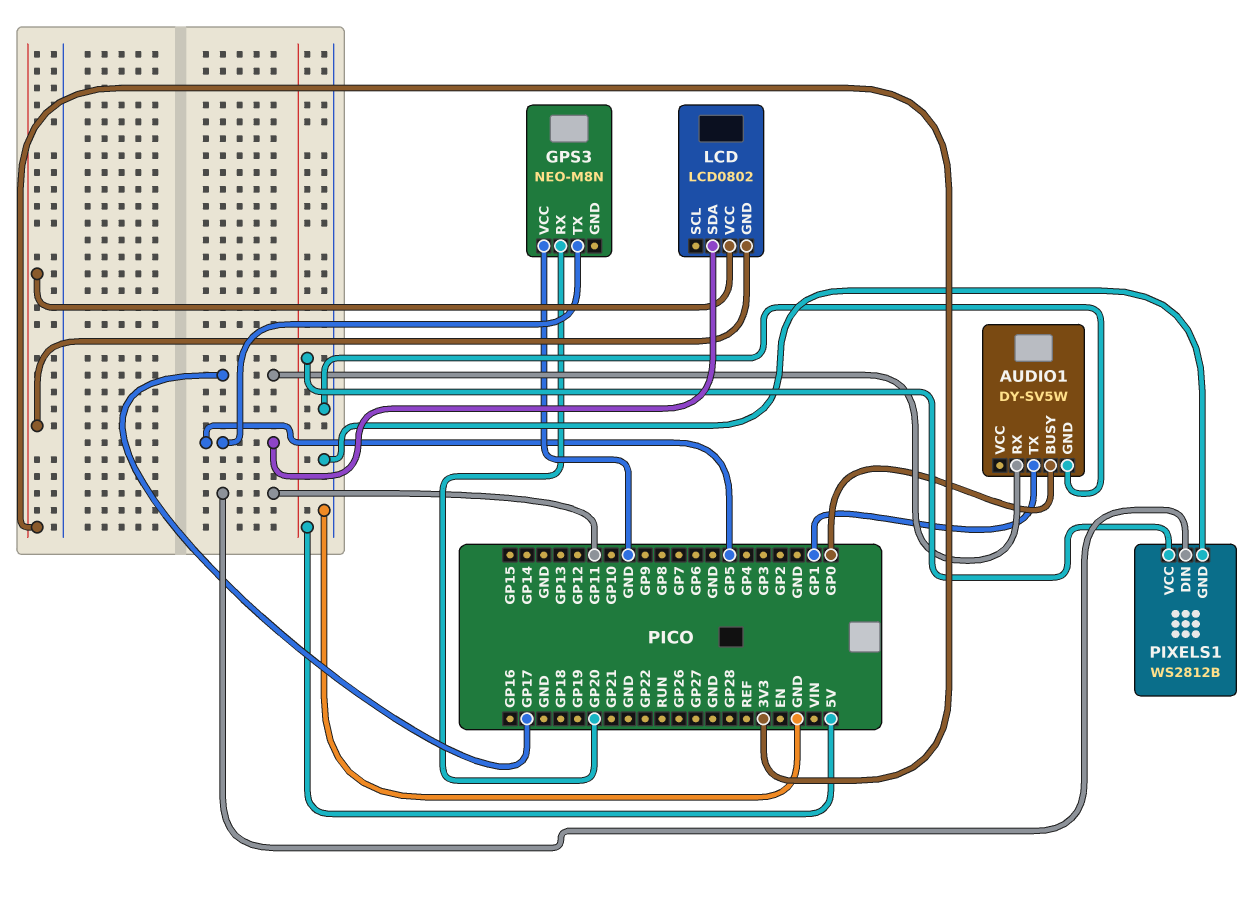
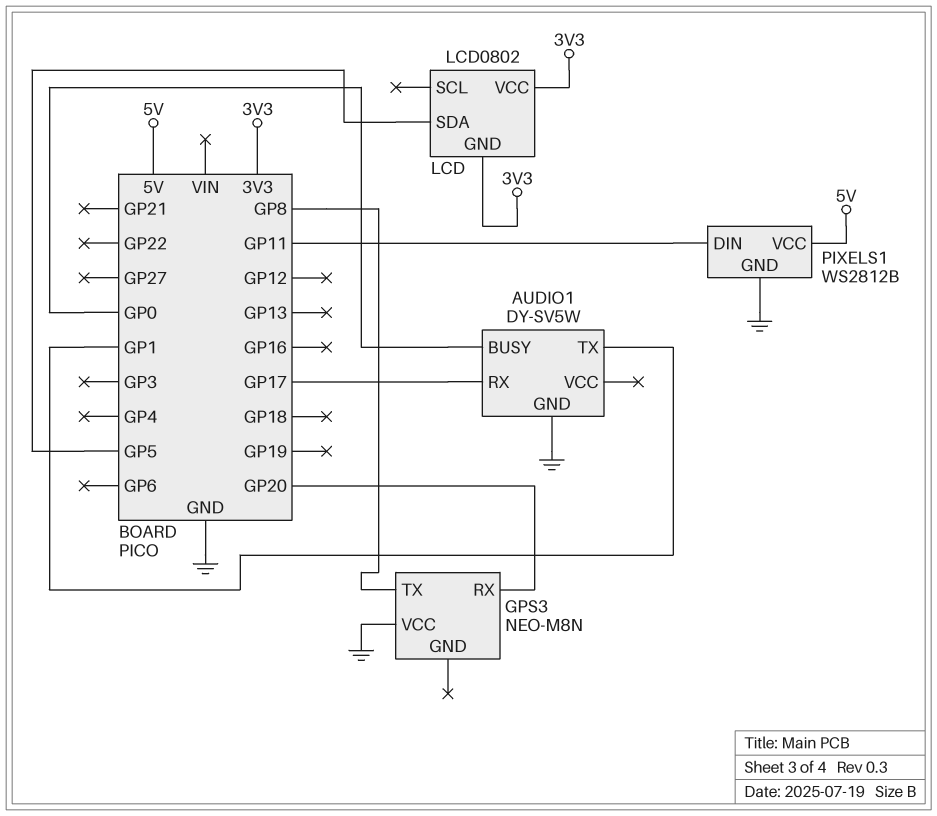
GPS3 pin TX: GP5 -> GP8

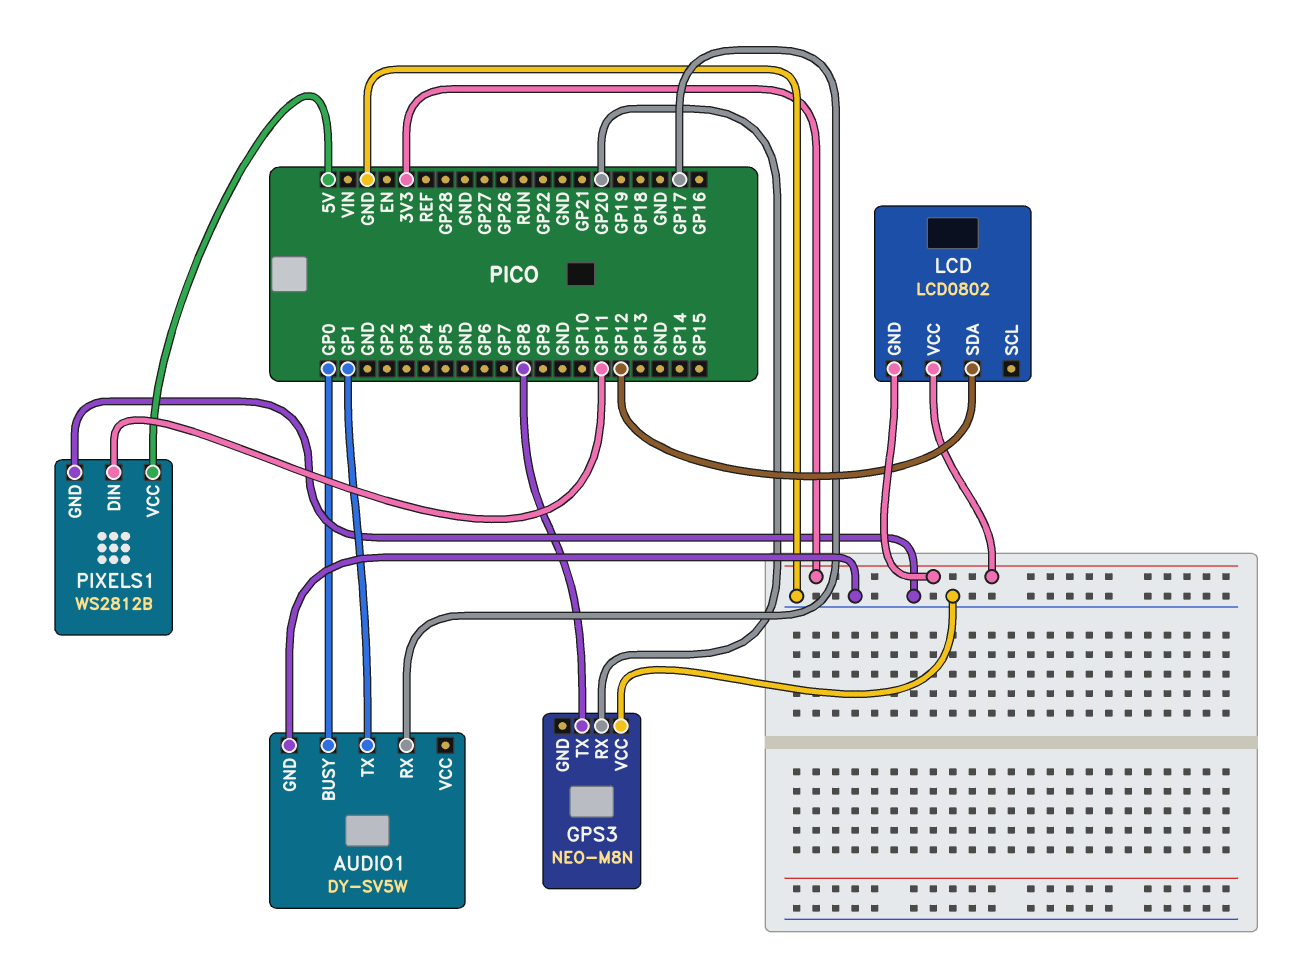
LCD pin SDA: GP5 -> GP12

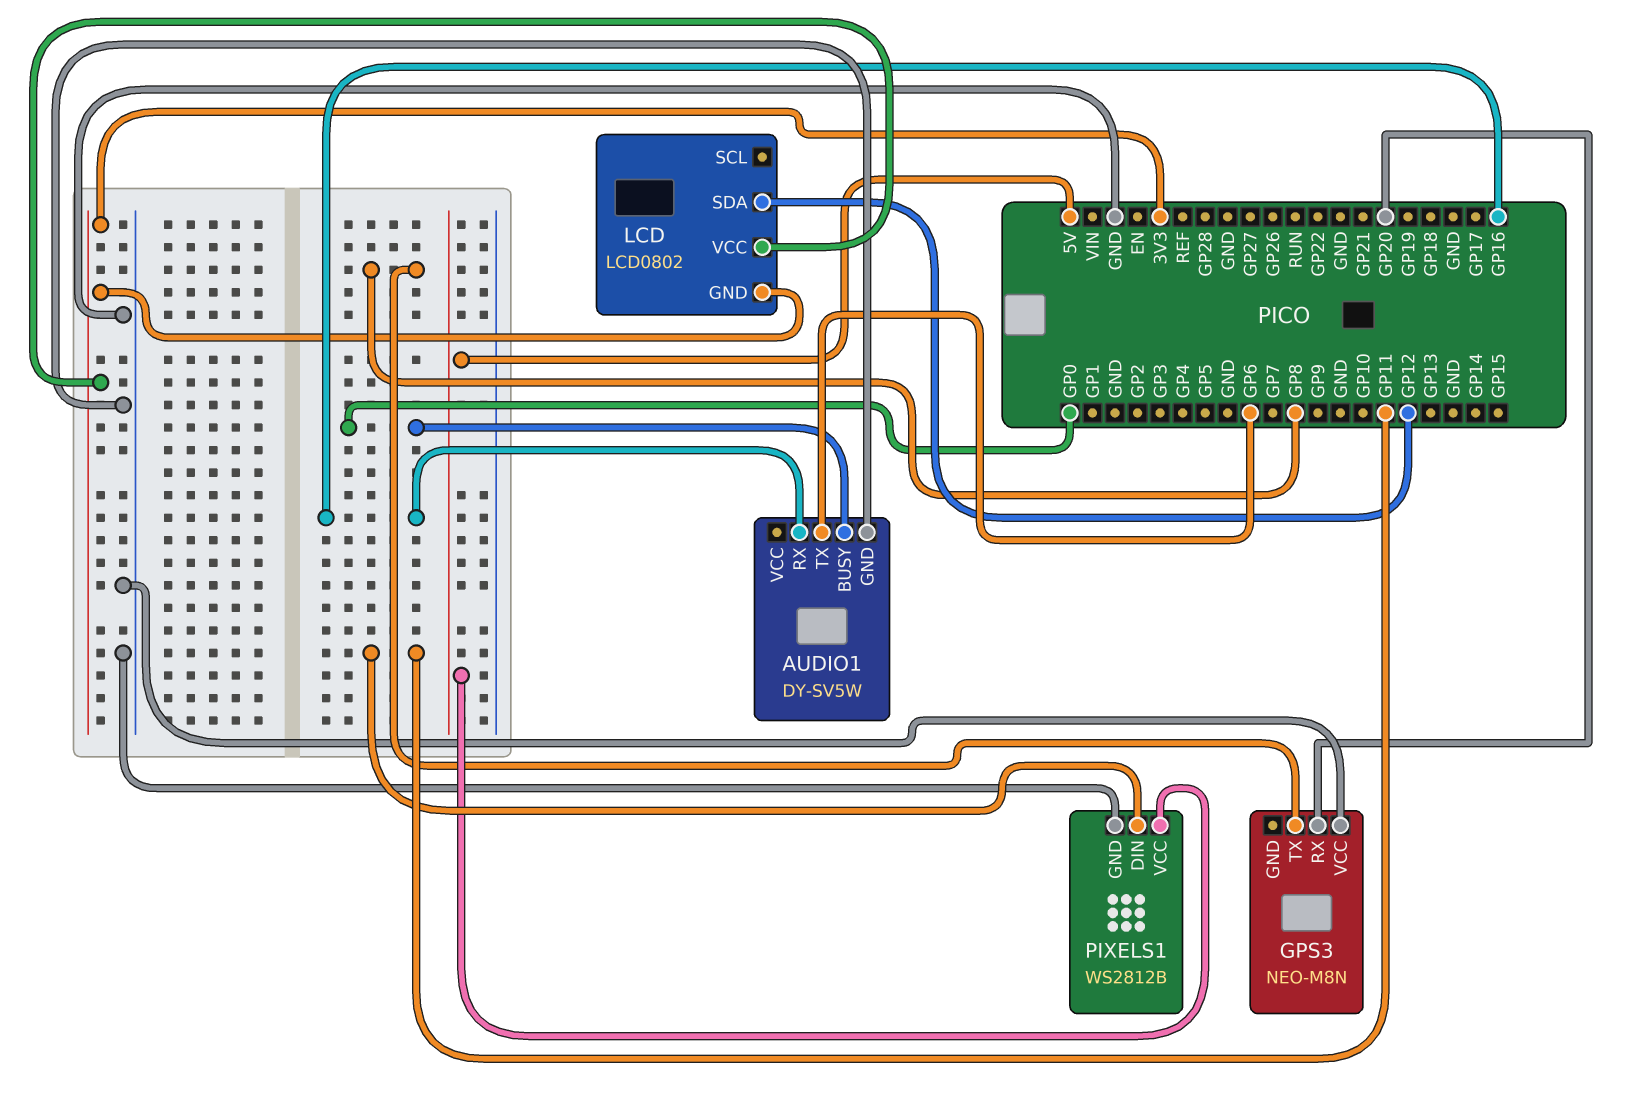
AUDIO1 pin RX: GP17 -> GP16
AUDIO1 pin TX: GP1 -> GP6

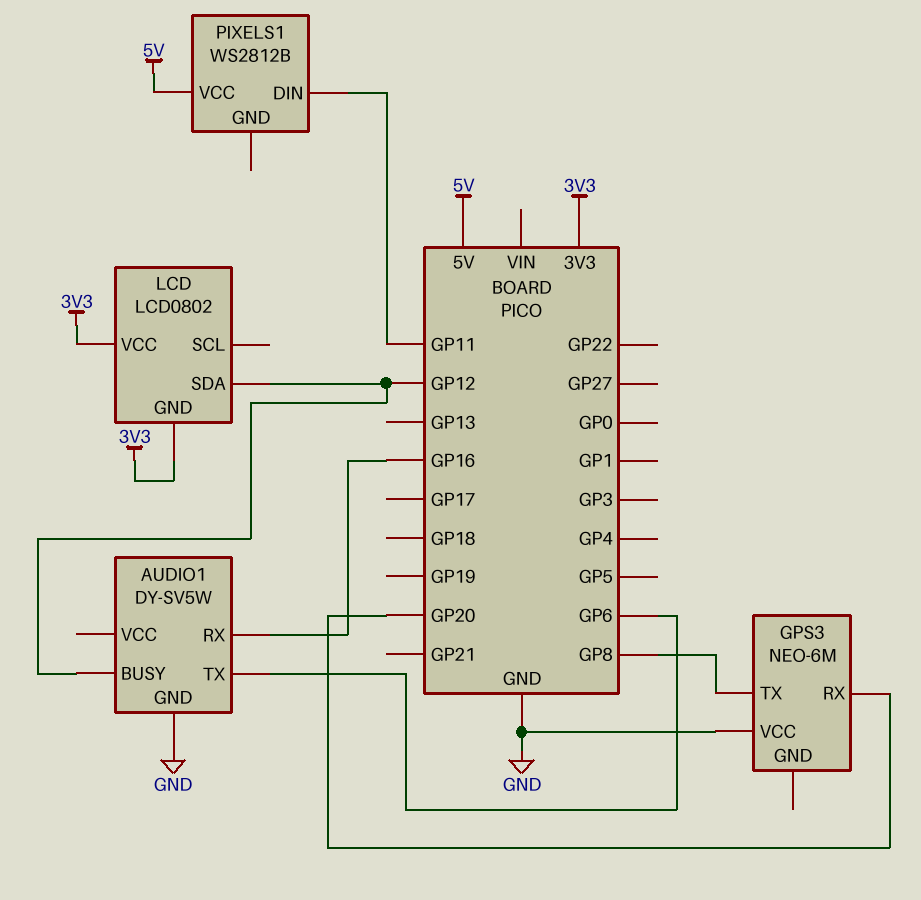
AUDIO1 pin BUSY: GP0 -> GP12
GPS3: NEO-M8N -> NEO-6M
PIXELS1 pin GND: GND -> none

